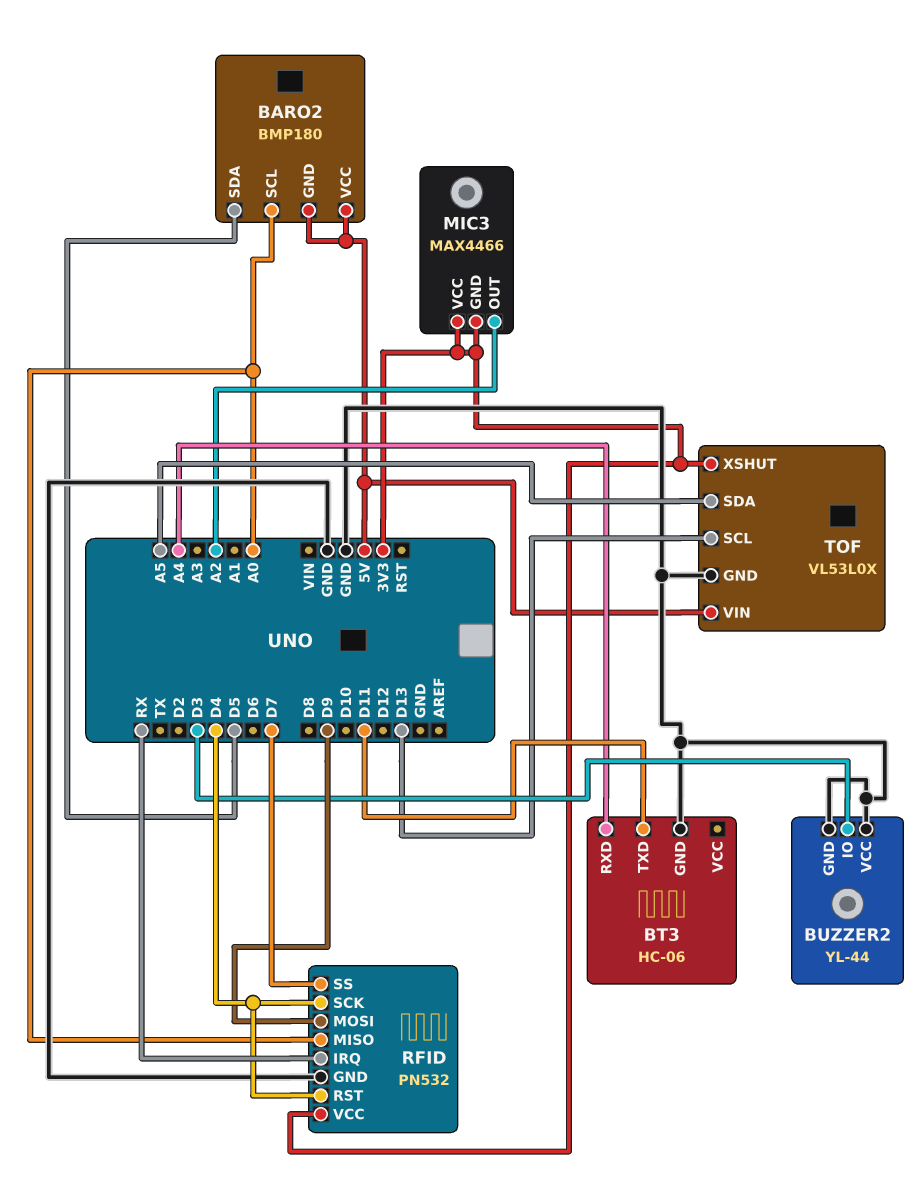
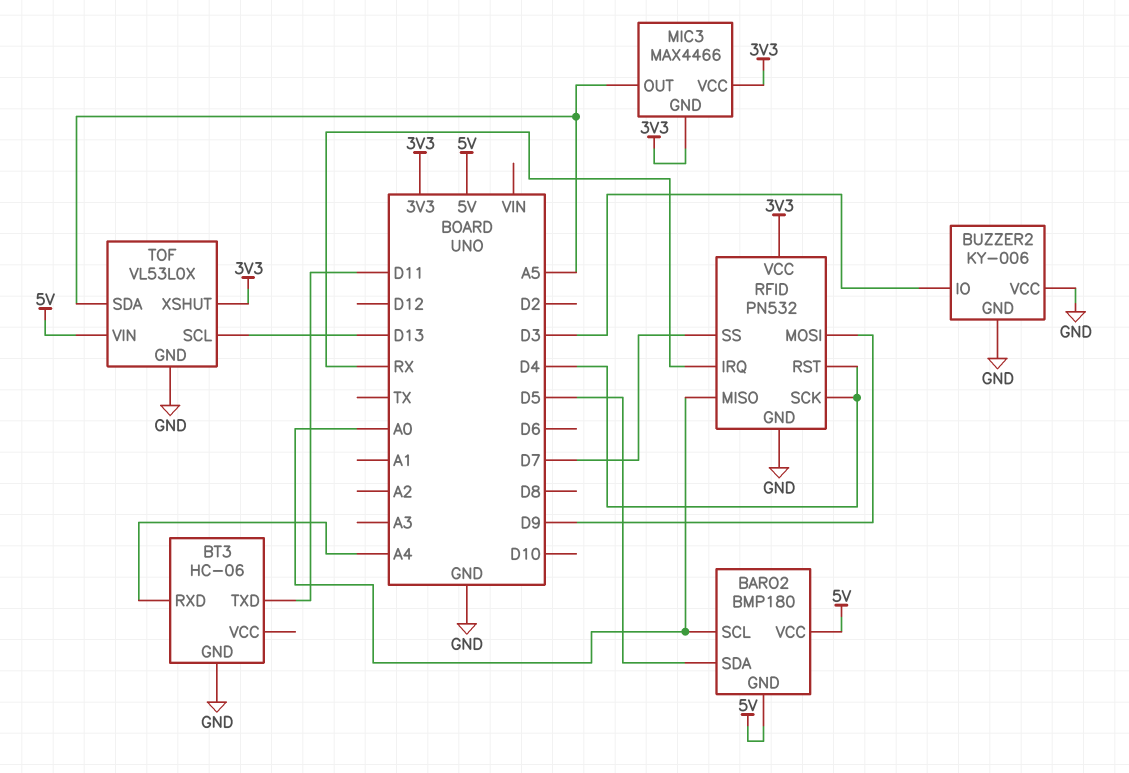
BUZZER2: YL-44 -> KY-006
MIC3 pin OUT: A2 -> A5

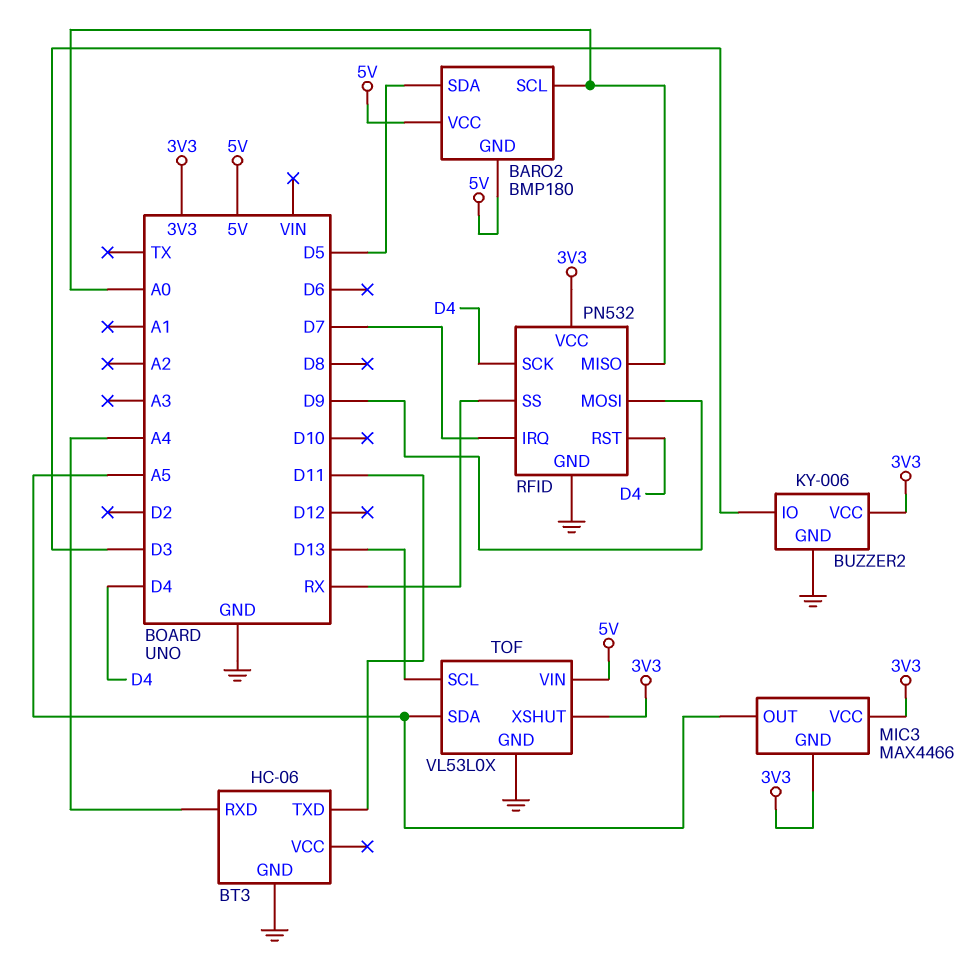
BUZZER2 pin VCC: GND -> 3V3
RFID pin IRQ: RX -> D7
RFID pin SS: D7 -> RX

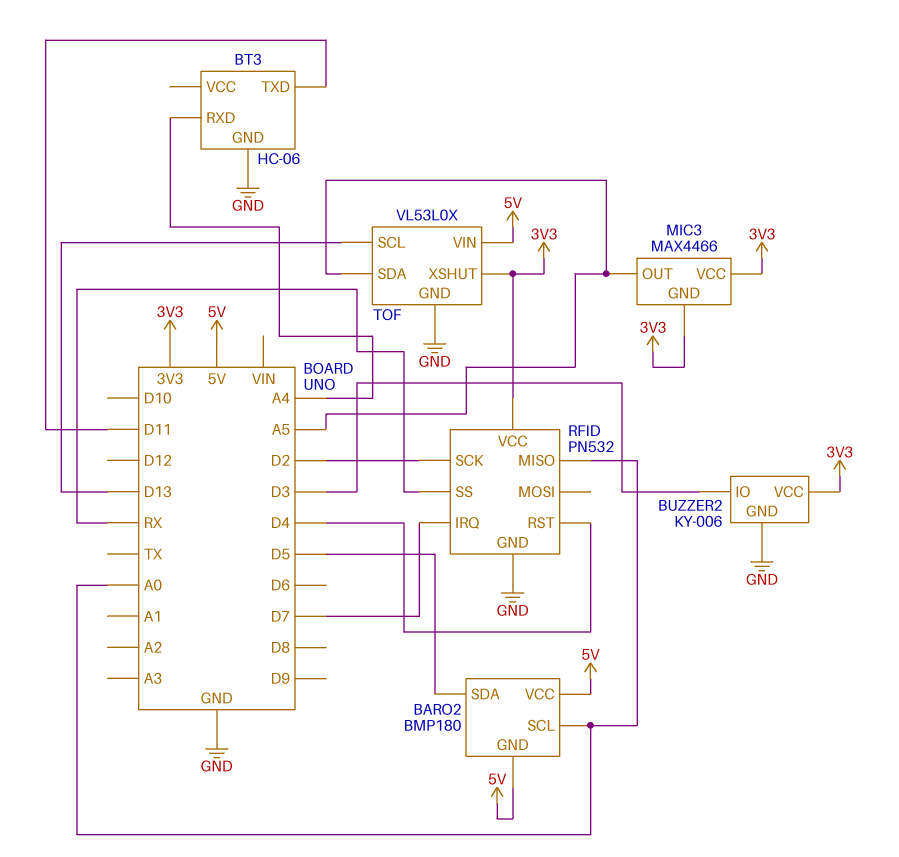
RFID pin MOSI: D9 -> none
RFID pin SCK: D4 -> D2

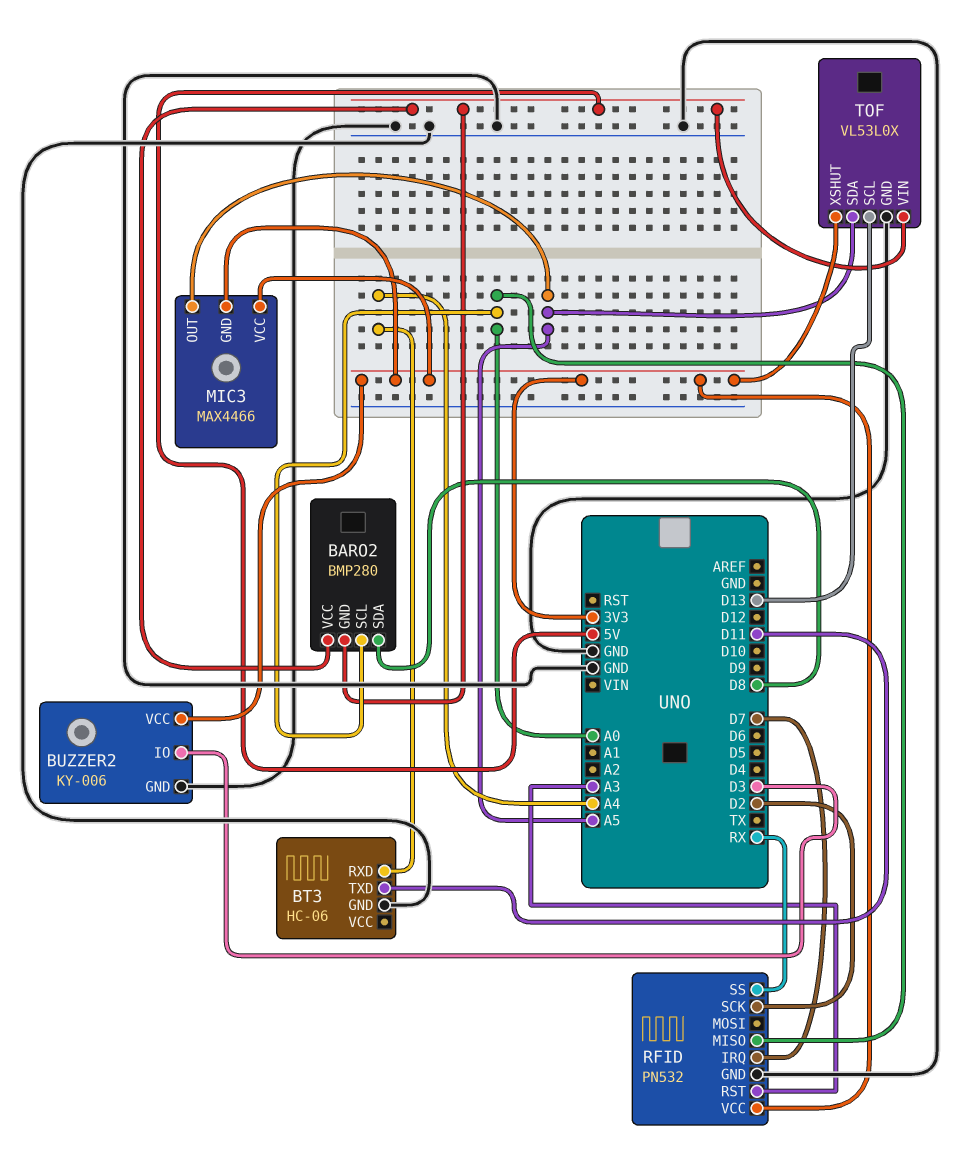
BARO2: BMP180 -> BMP280
BARO2 pin SDA: D5 -> D8
RFID pin RST: D4 -> A3

